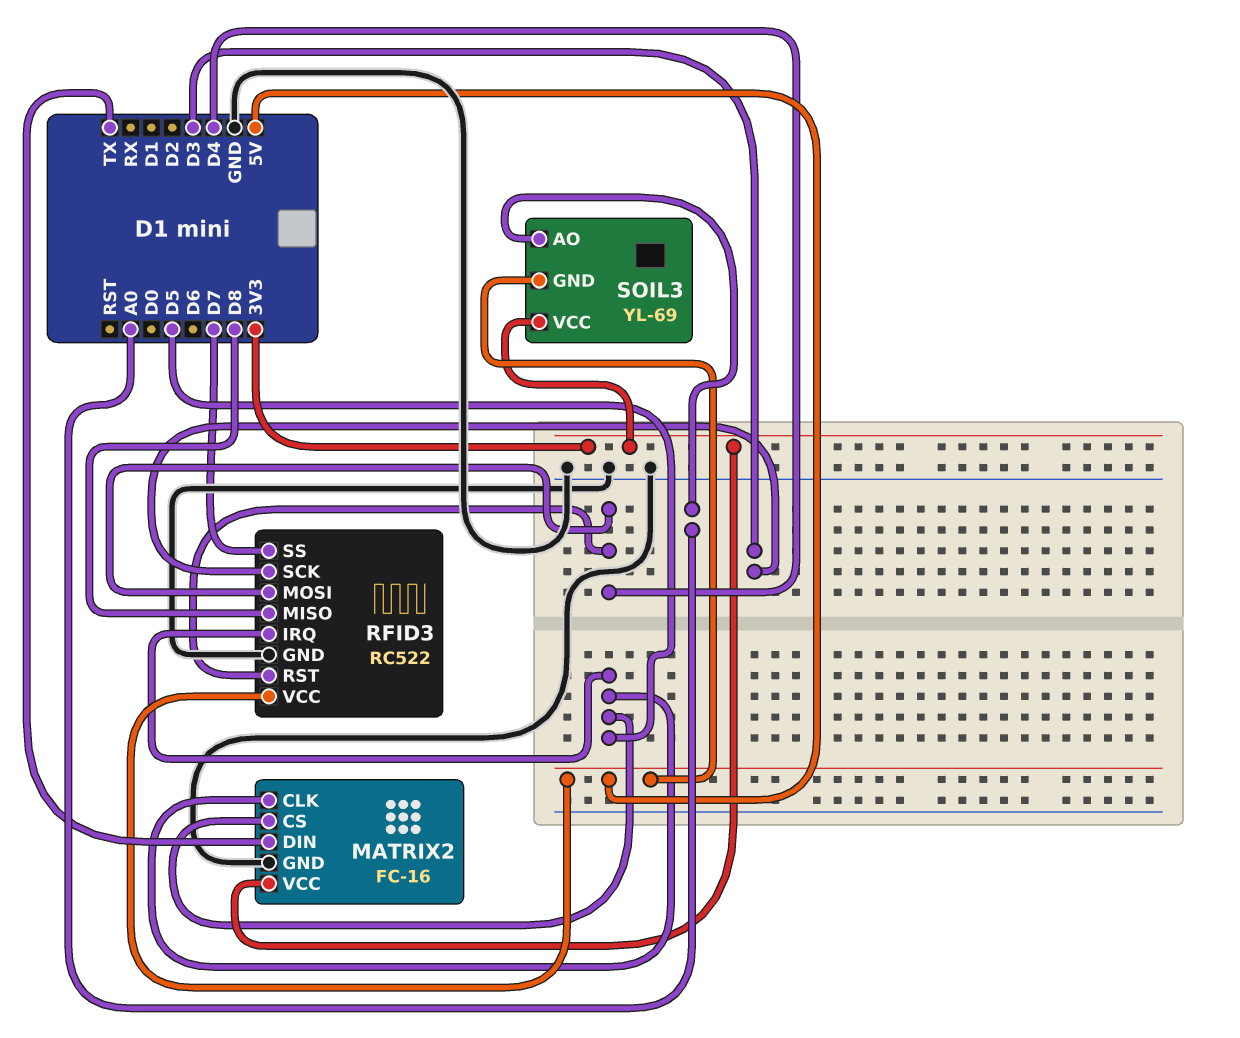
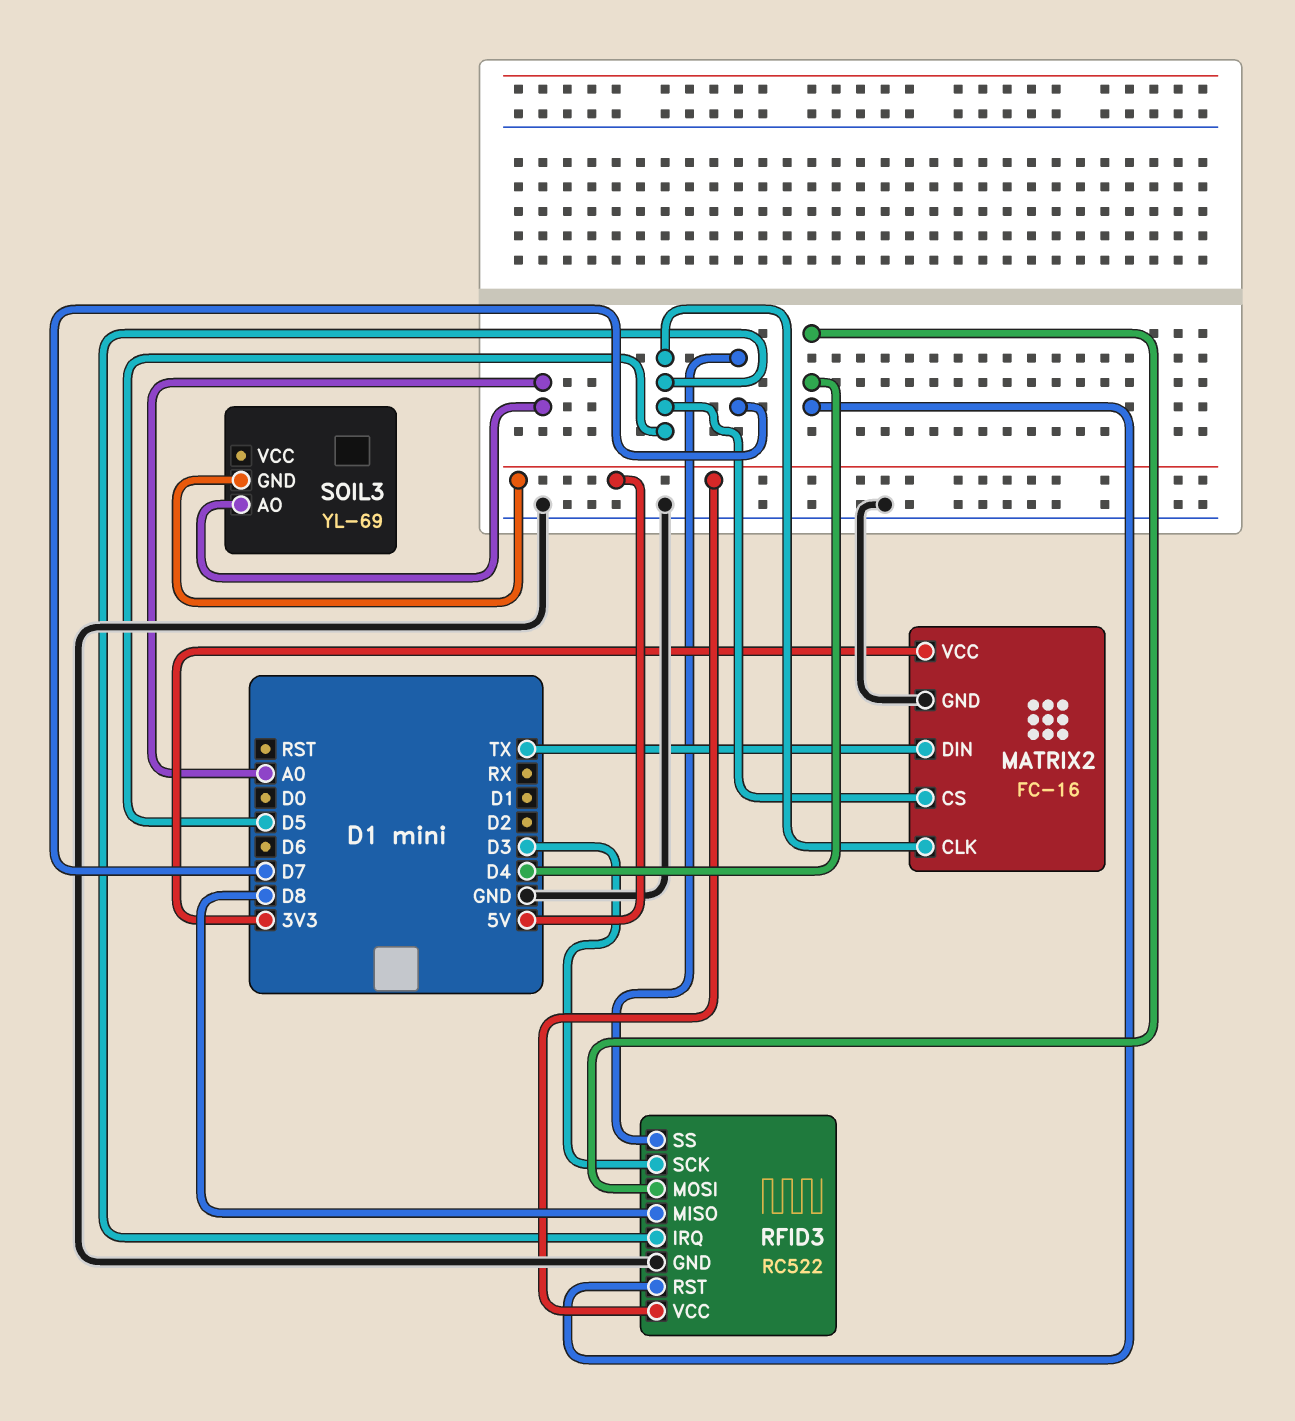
SOIL3 pin VCC: 3V3 -> none

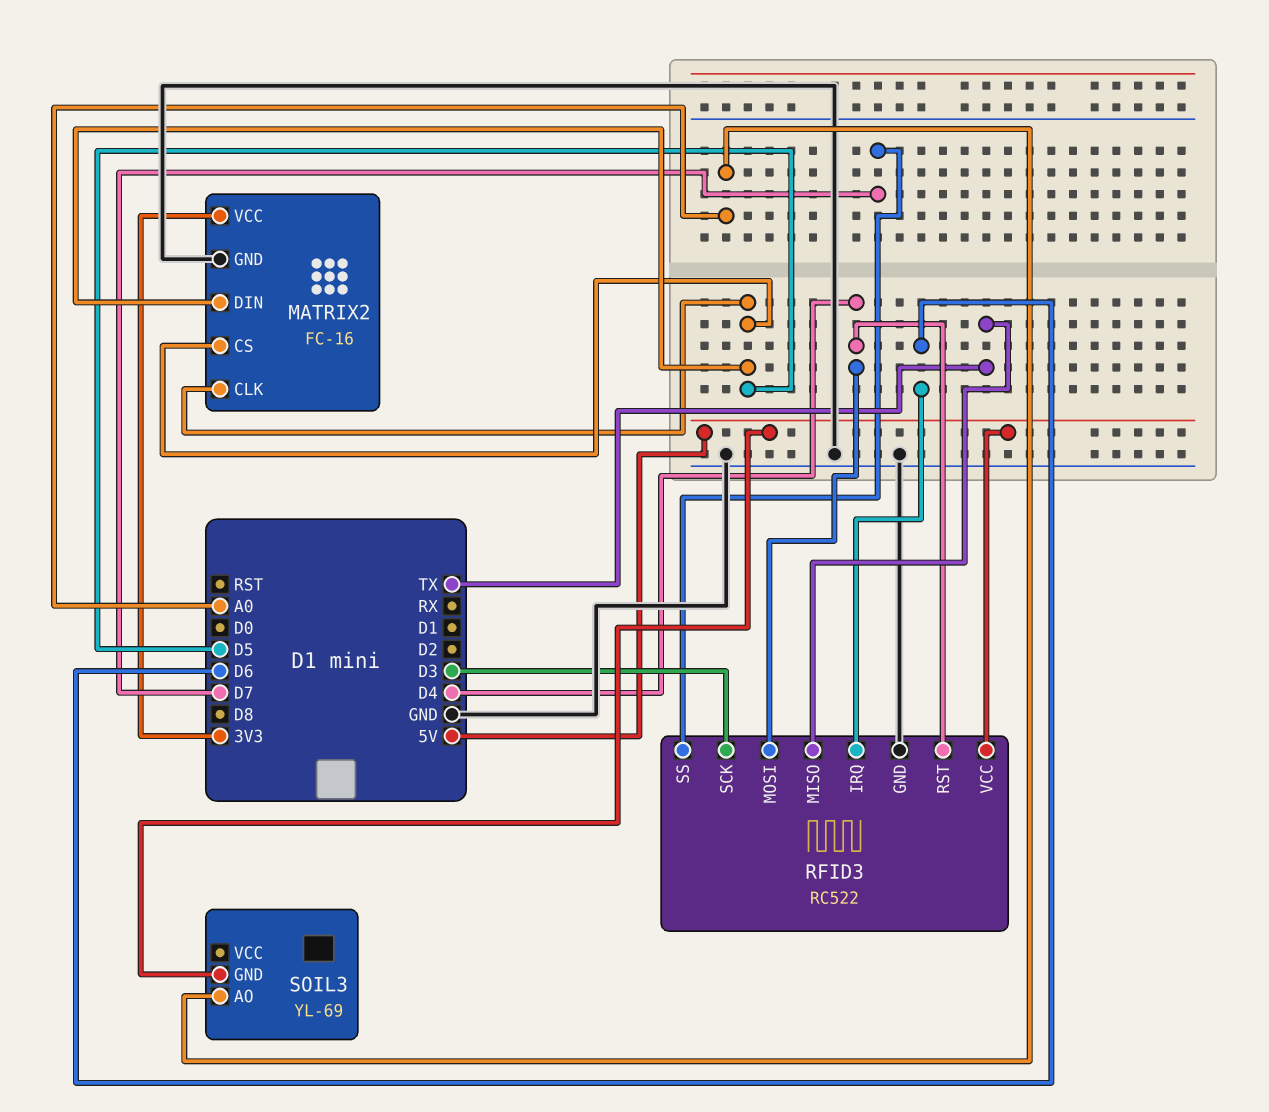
MATRIX2 pin DIN: TX -> D5
RFID3 pin IRQ: D5 -> D6
RFID3 pin MISO: D8 -> TX

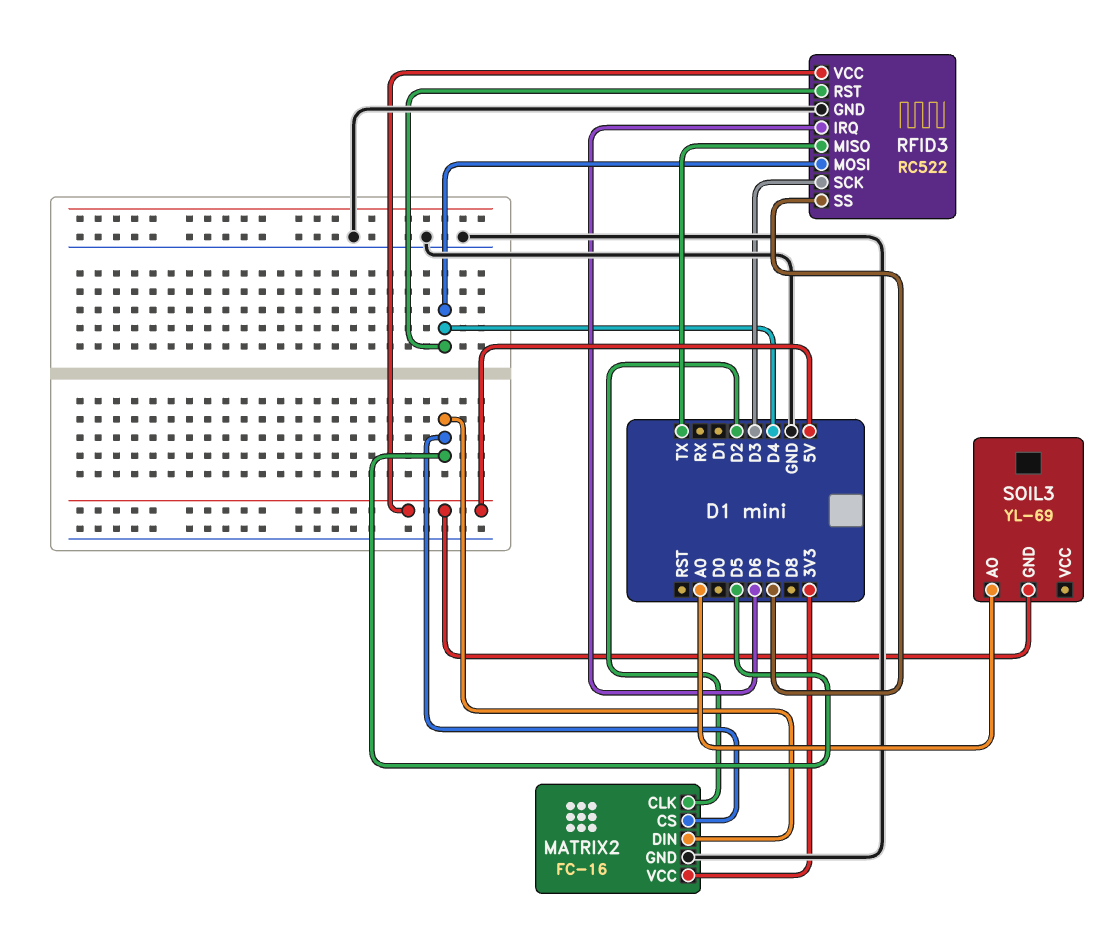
MATRIX2 pin CLK: D5 -> D2

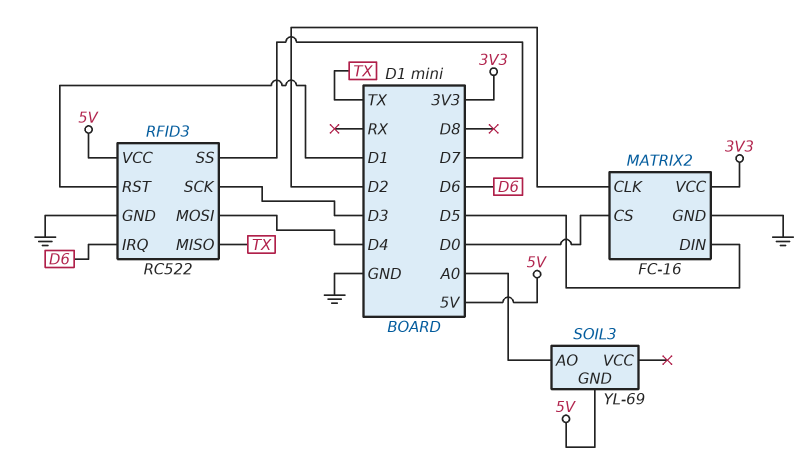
MATRIX2 pin CS: D5 -> D0
RFID3 pin RST: D4 -> D1

